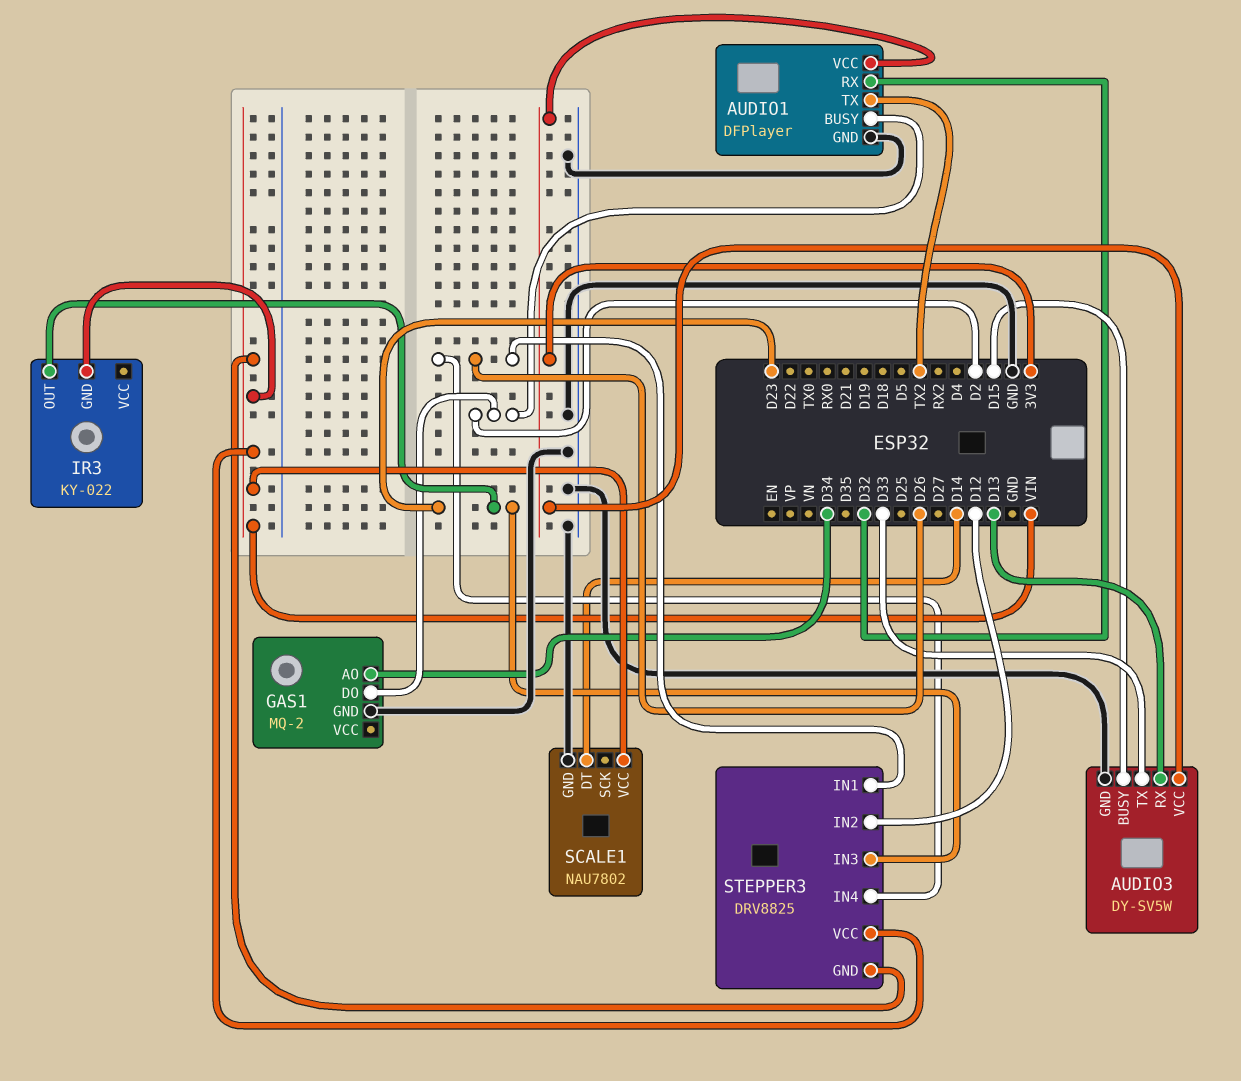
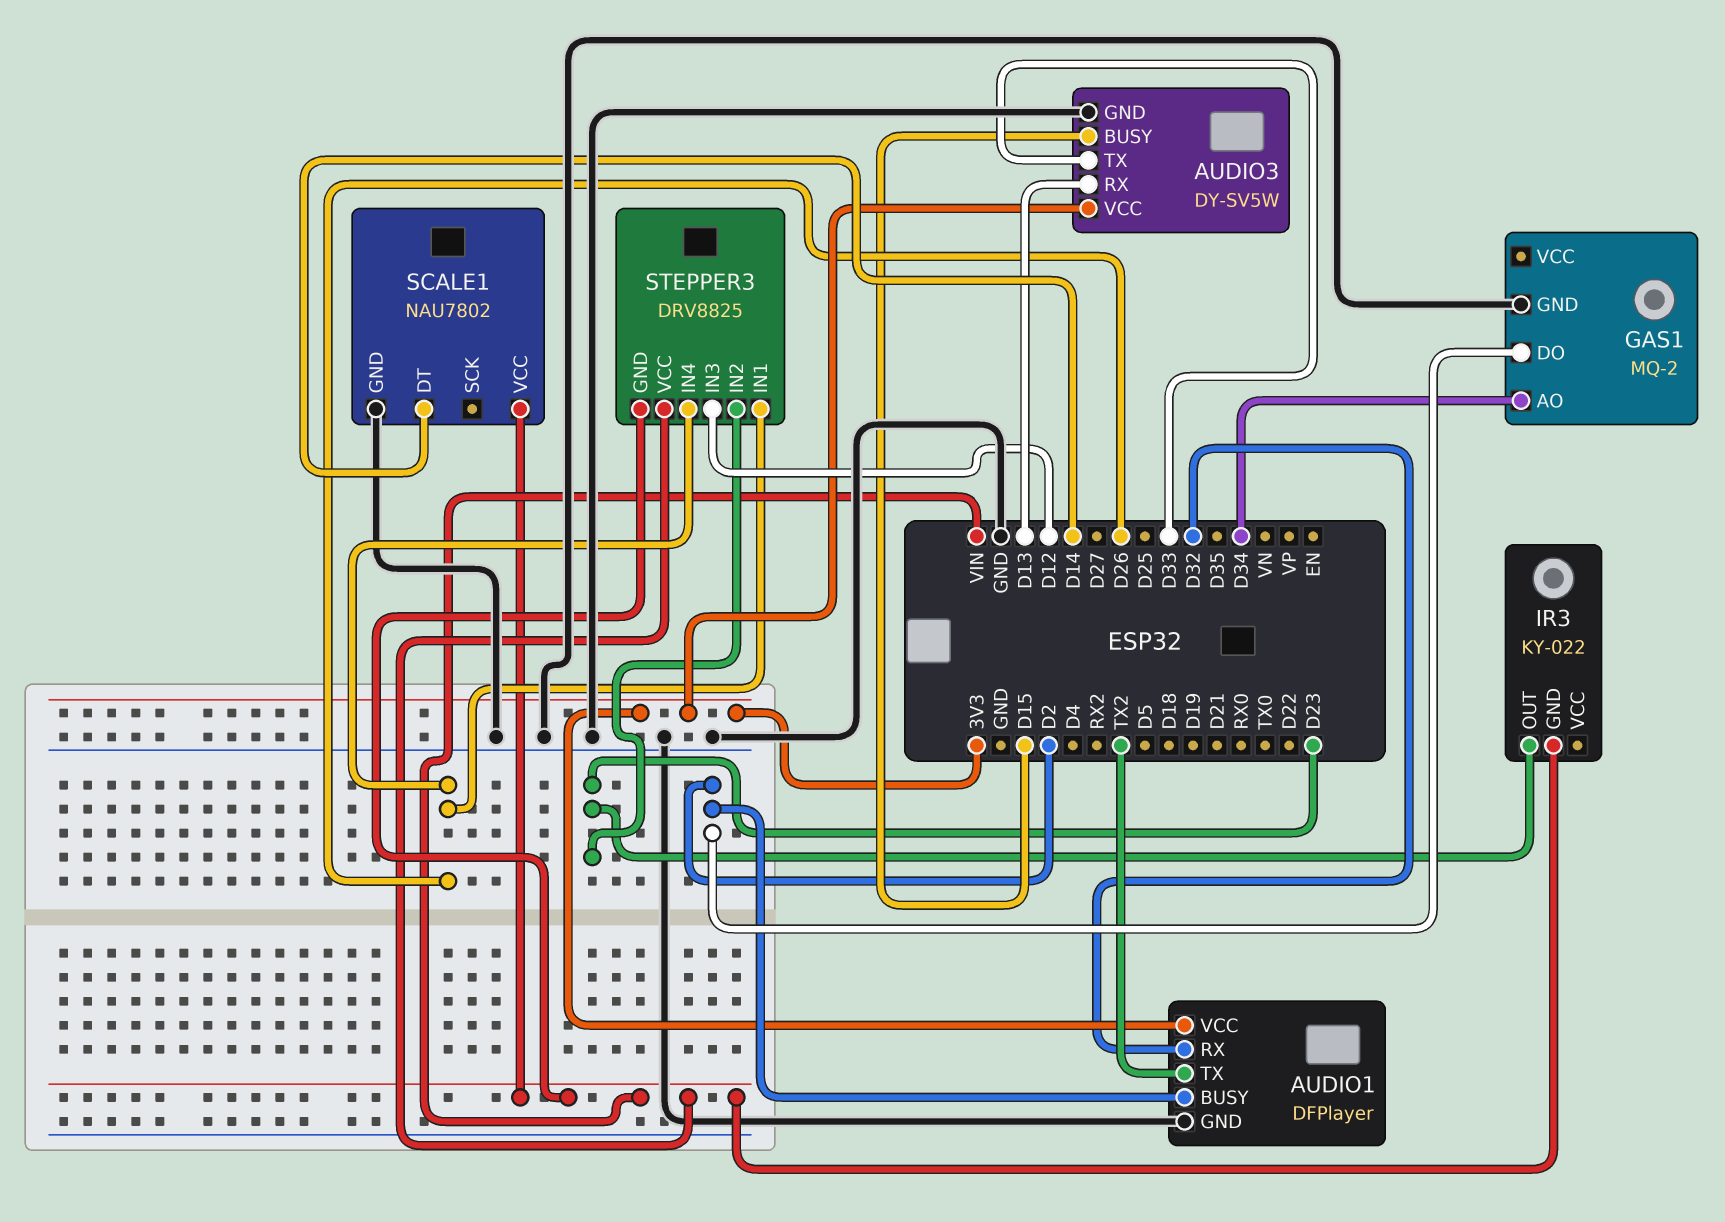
STEPPER3 pin IN2: D12 -> D23
STEPPER3 pin IN3: D23 -> D12

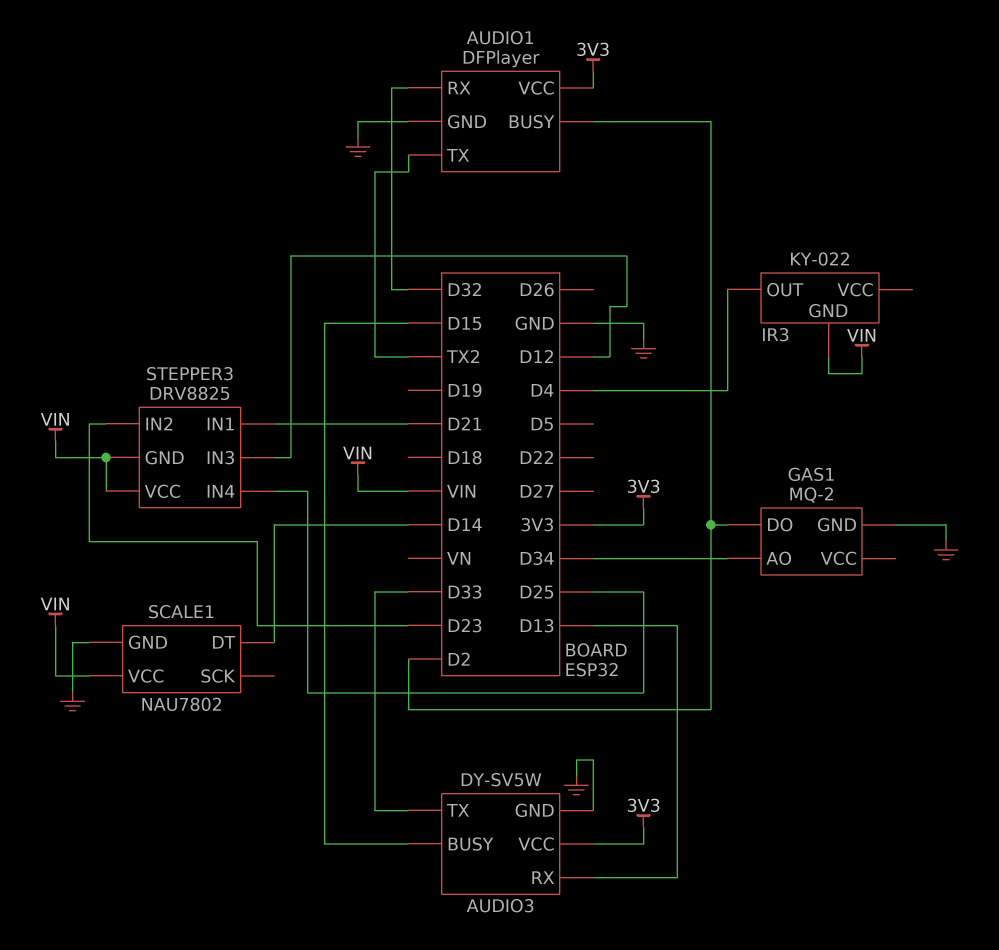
IR3 pin OUT: D23 -> D4
STEPPER3 pin IN1: D26 -> D21
STEPPER3 pin IN4: D26 -> D25

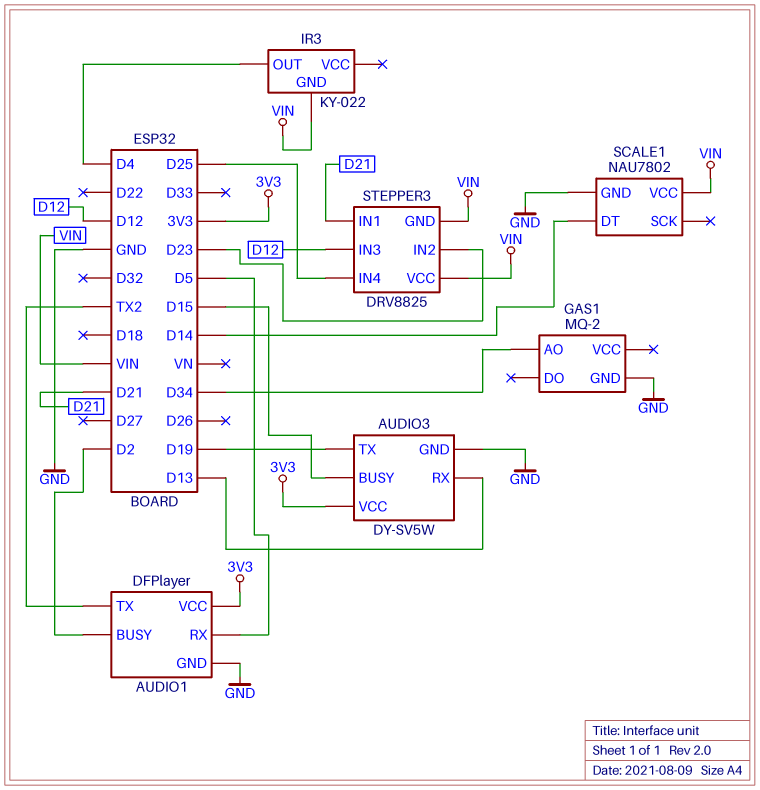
AUDIO1 pin RX: D32 -> D5
AUDIO3 pin TX: D33 -> D19
GAS1 pin DO: D2 -> none

